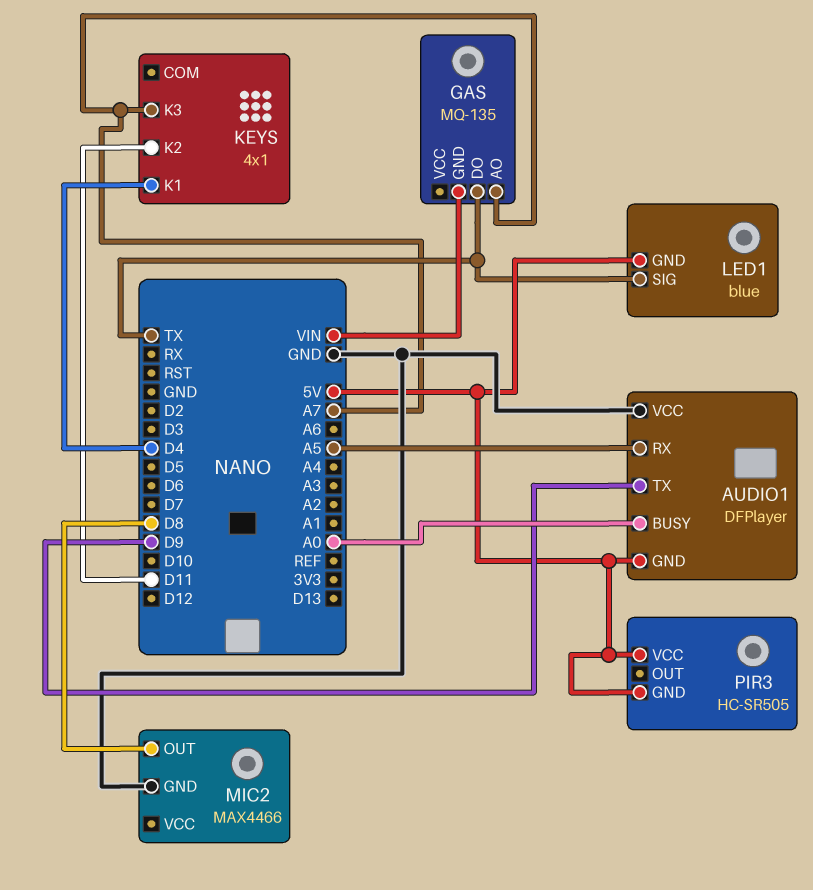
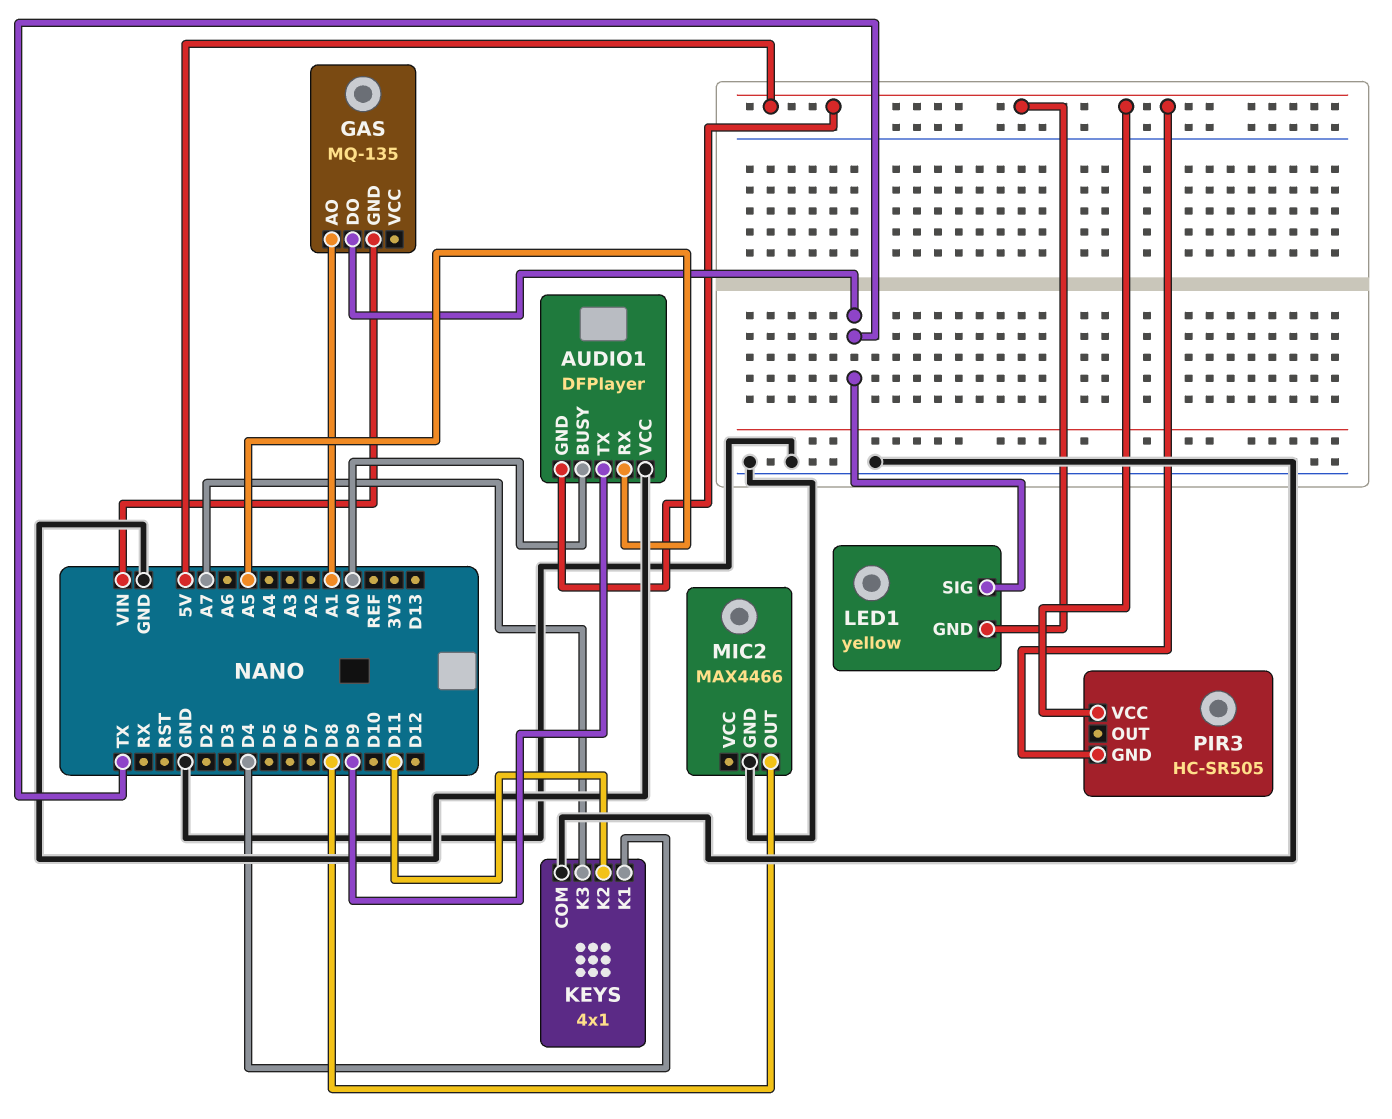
GAS pin AO: A7 -> A1
KEYS pin COM: none -> GND
LED1: blue -> yellow

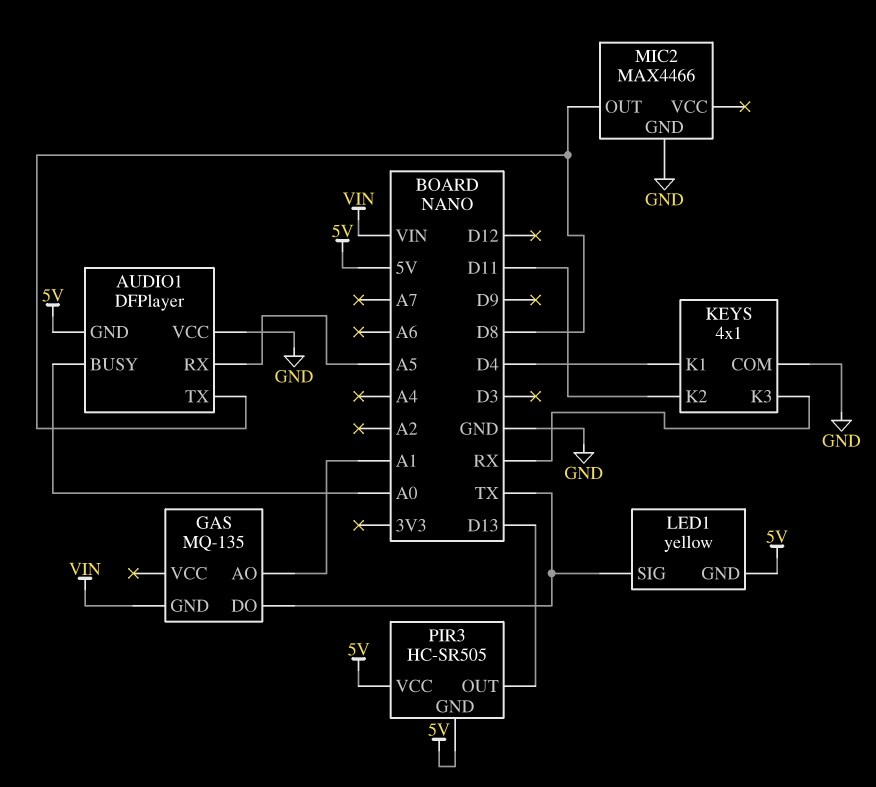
AUDIO1 pin TX: D9 -> D8
KEYS pin K3: A7 -> RX
PIR3 pin OUT: none -> D13

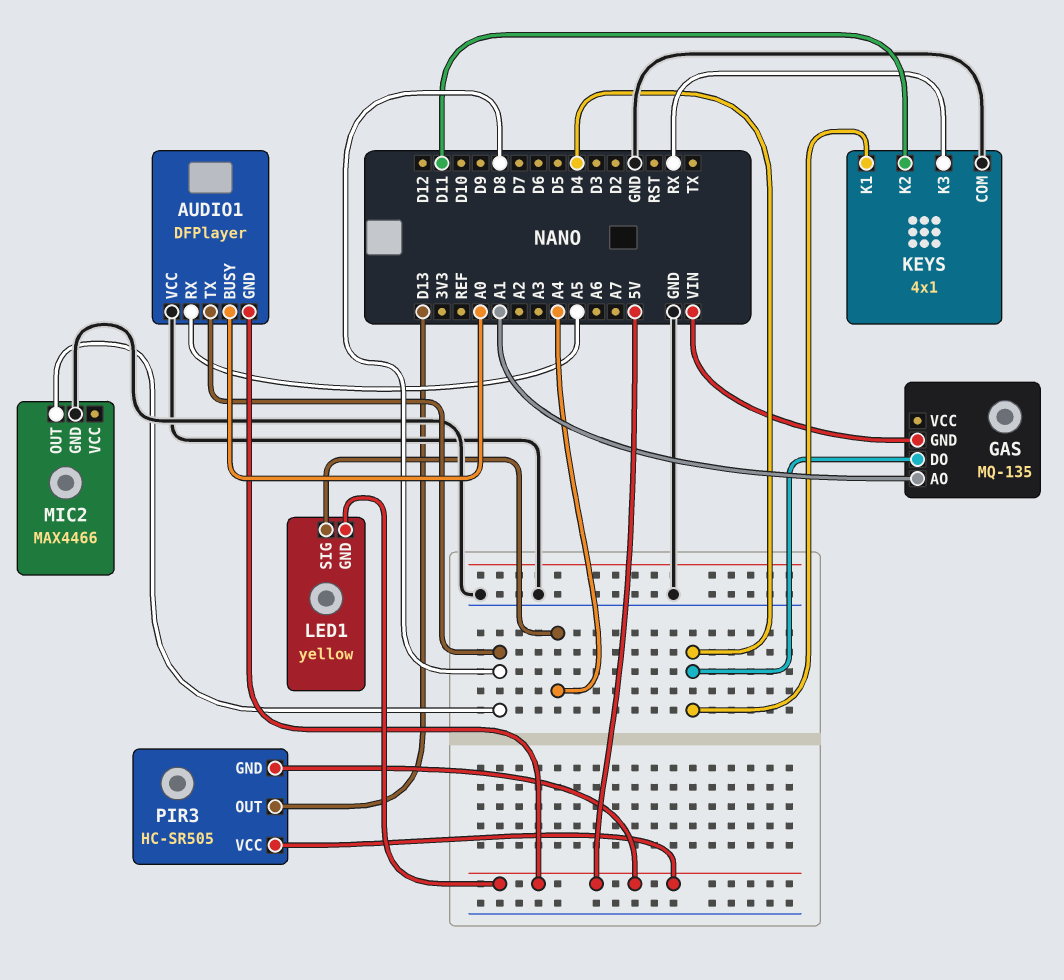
GAS pin DO: TX -> D4
LED1 pin SIG: TX -> A4

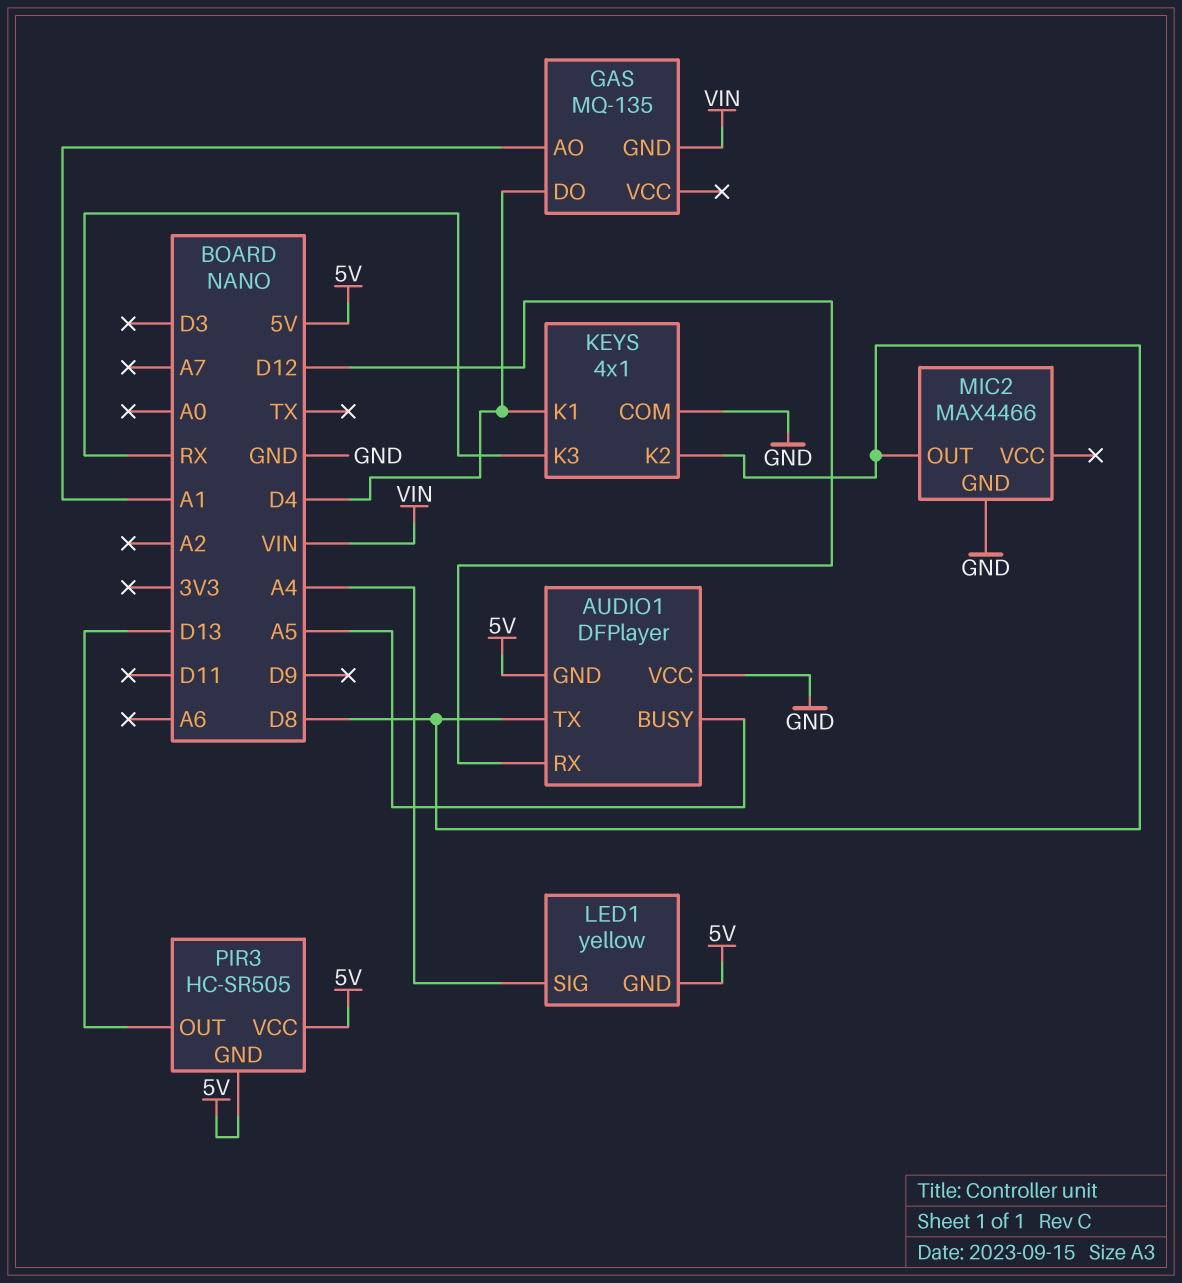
AUDIO1 pin BUSY: A0 -> A5
AUDIO1 pin RX: A5 -> D12
KEYS pin K2: D11 -> D8

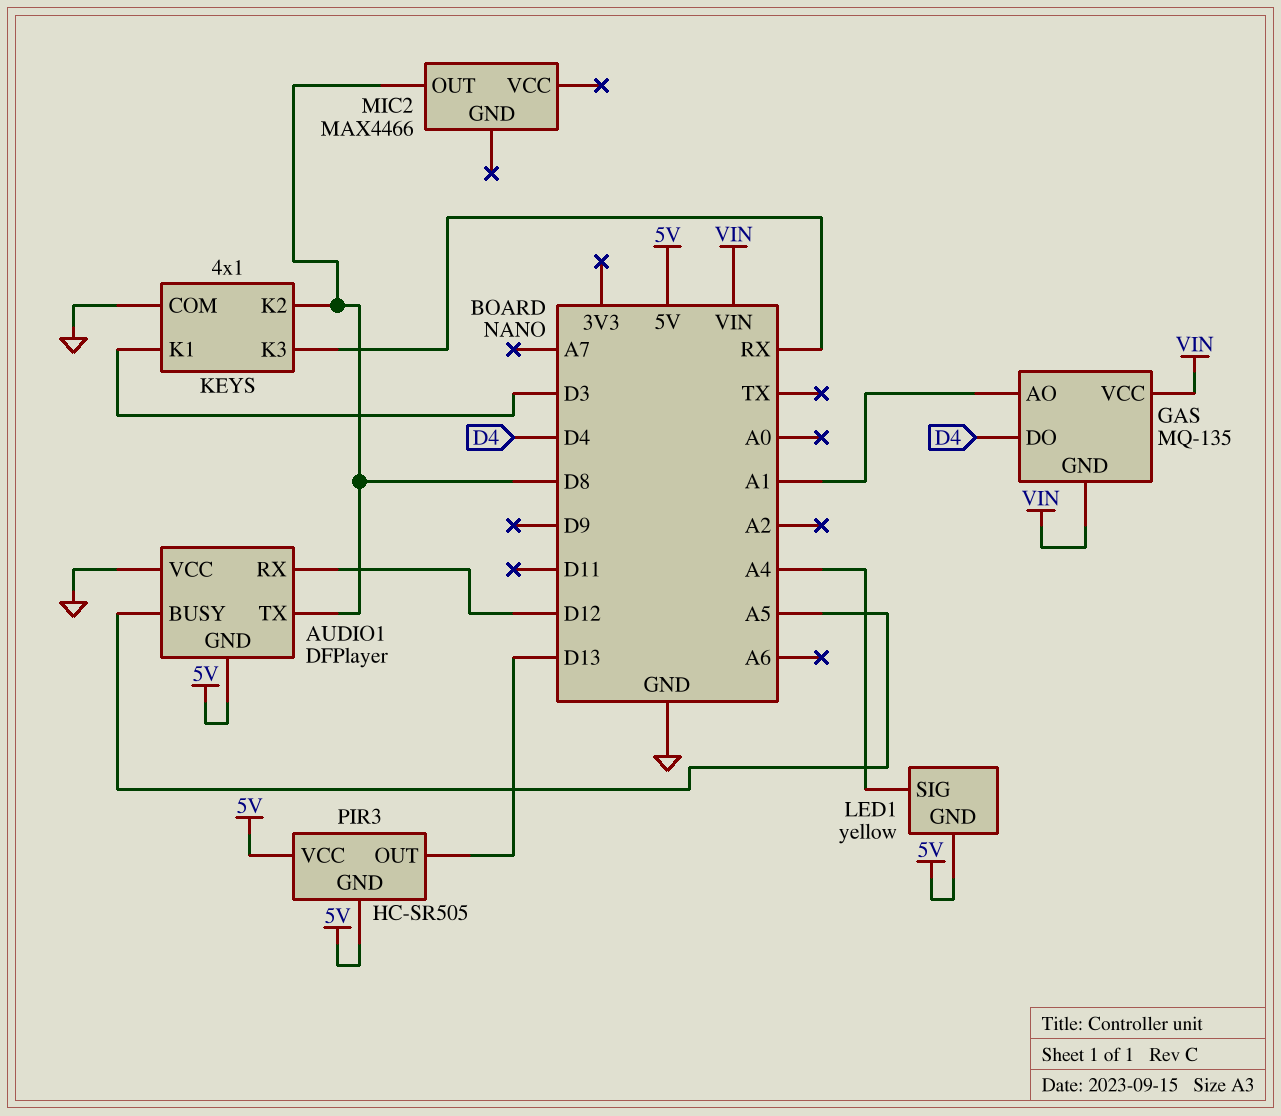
GAS pin VCC: none -> VIN
KEYS pin K1: D4 -> D3
MIC2 pin GND: GND -> none

